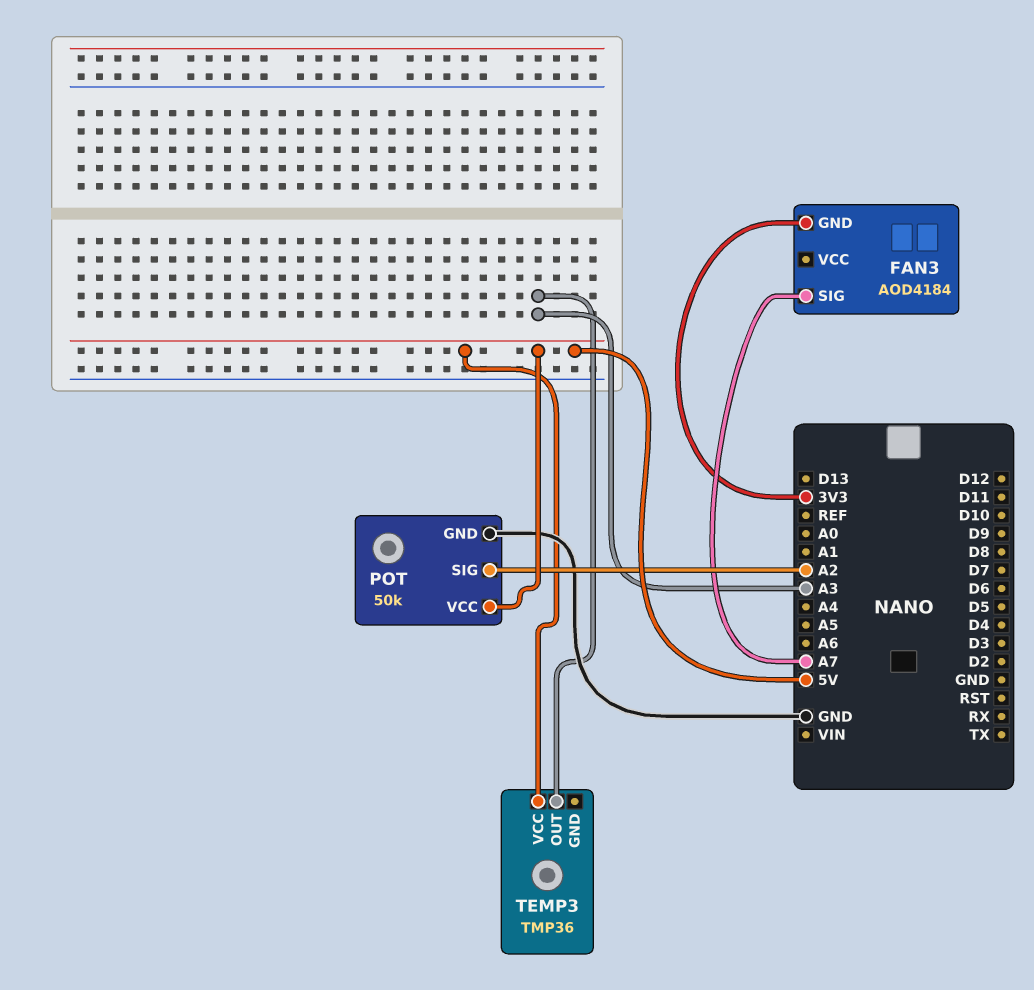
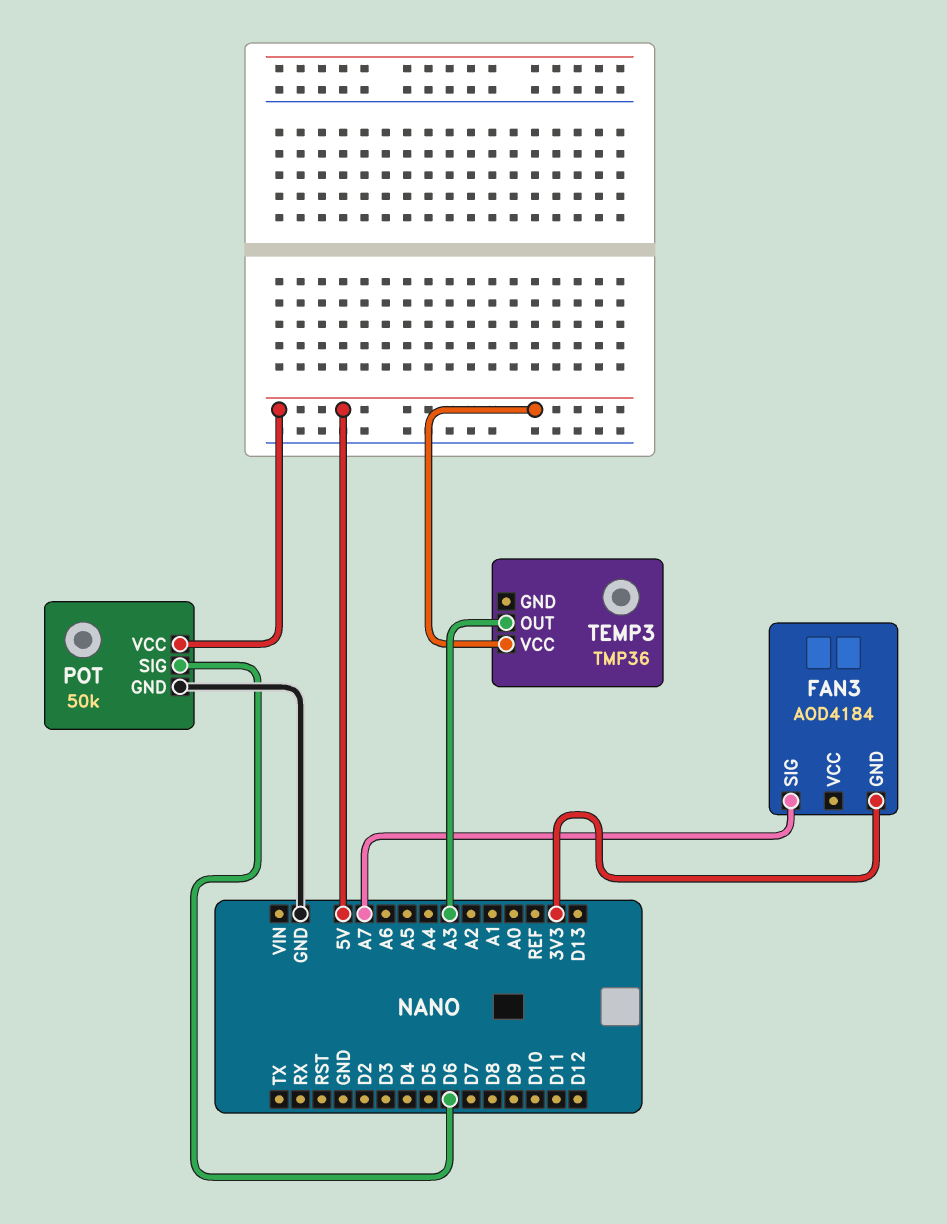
POT pin SIG: A2 -> D6

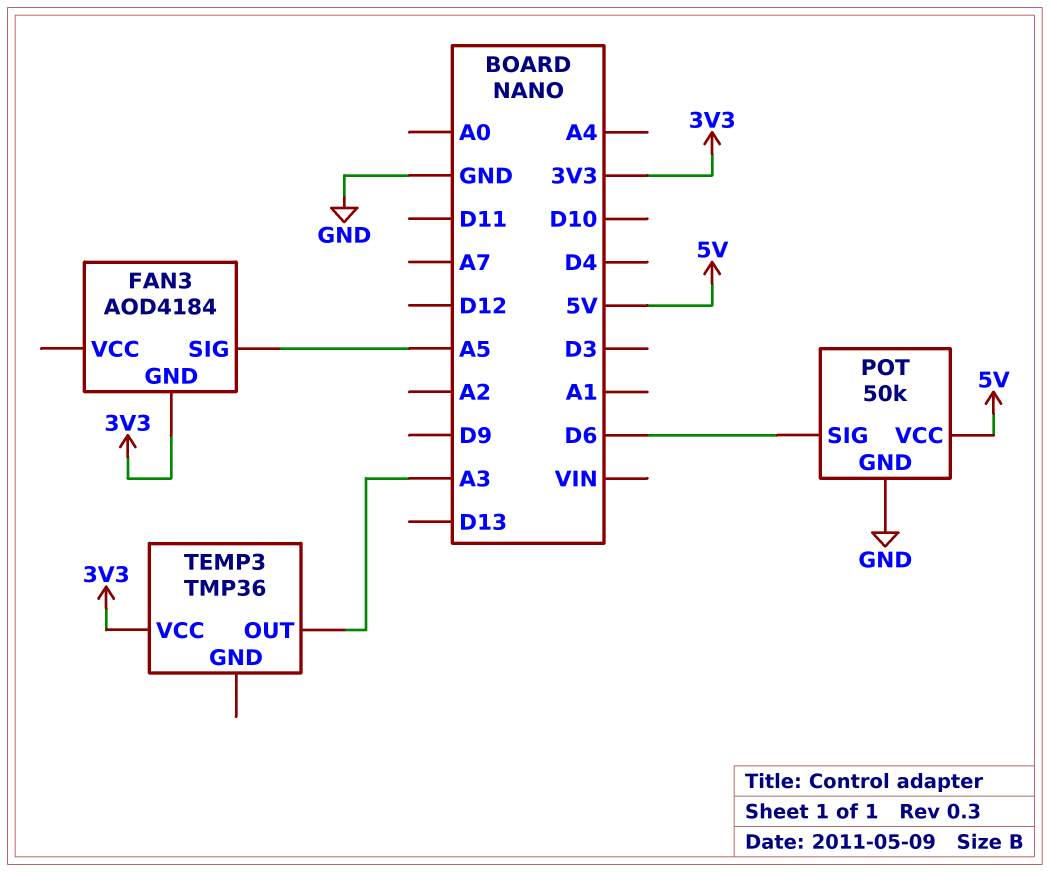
FAN3 pin SIG: A7 -> A5
TEMP3 pin VCC: 5V -> 3V3

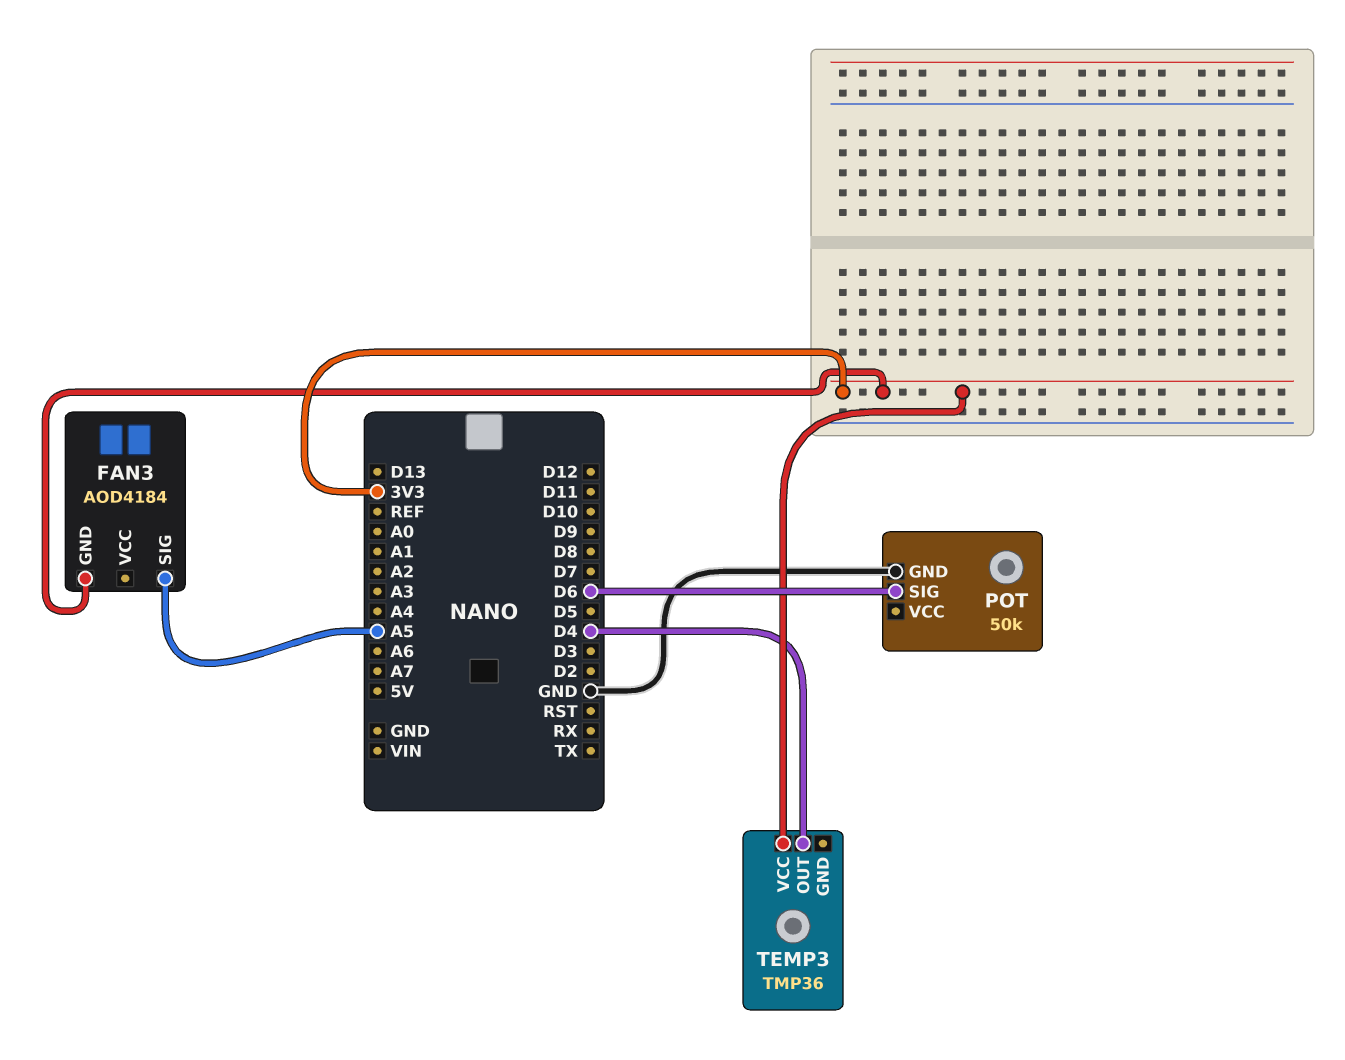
POT pin VCC: 5V -> none
TEMP3 pin OUT: A3 -> D4

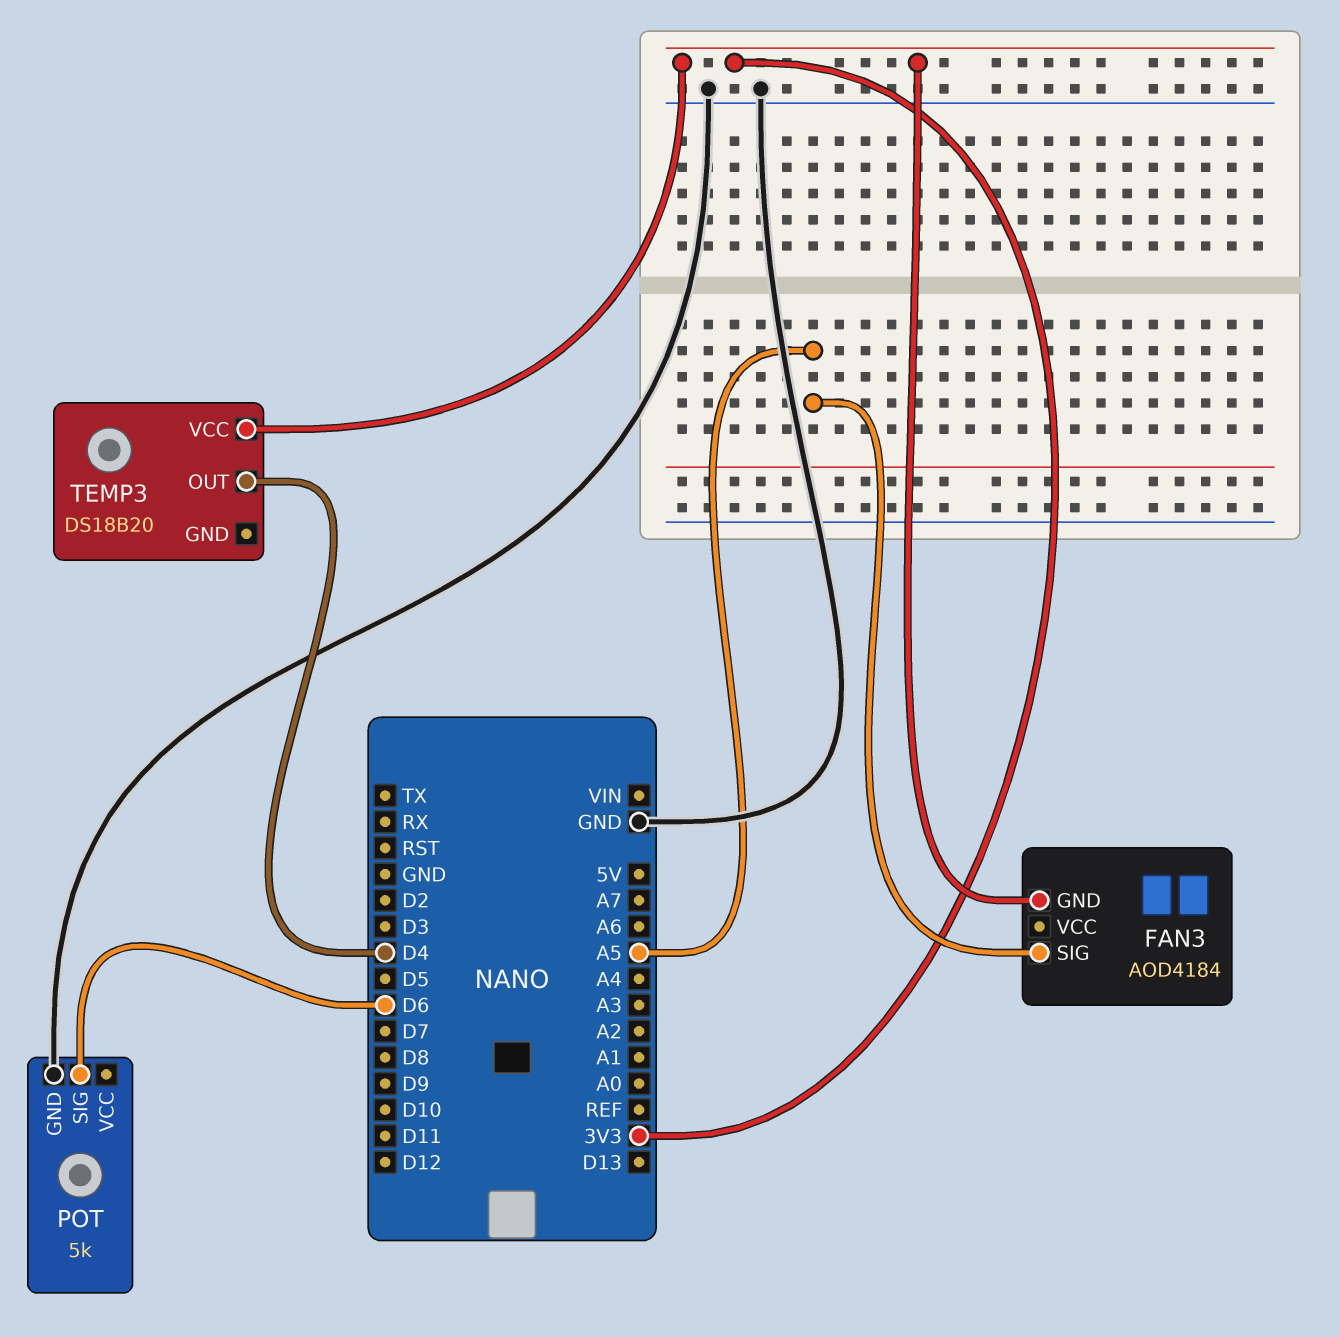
POT: 50k -> 5k
TEMP3: TMP36 -> DS18B20

